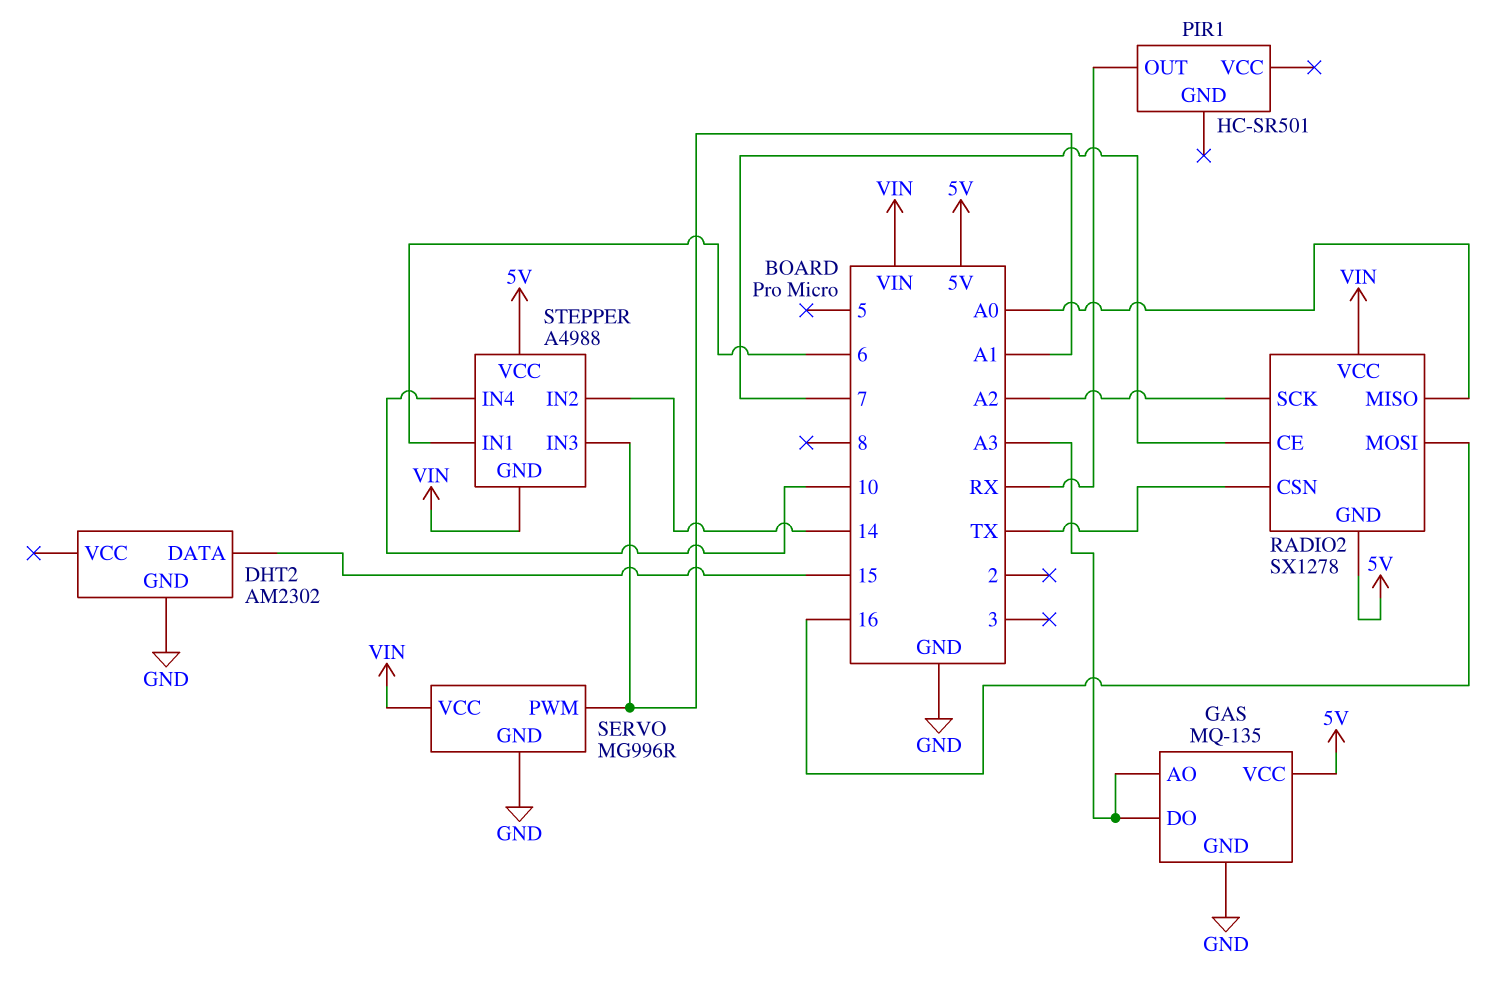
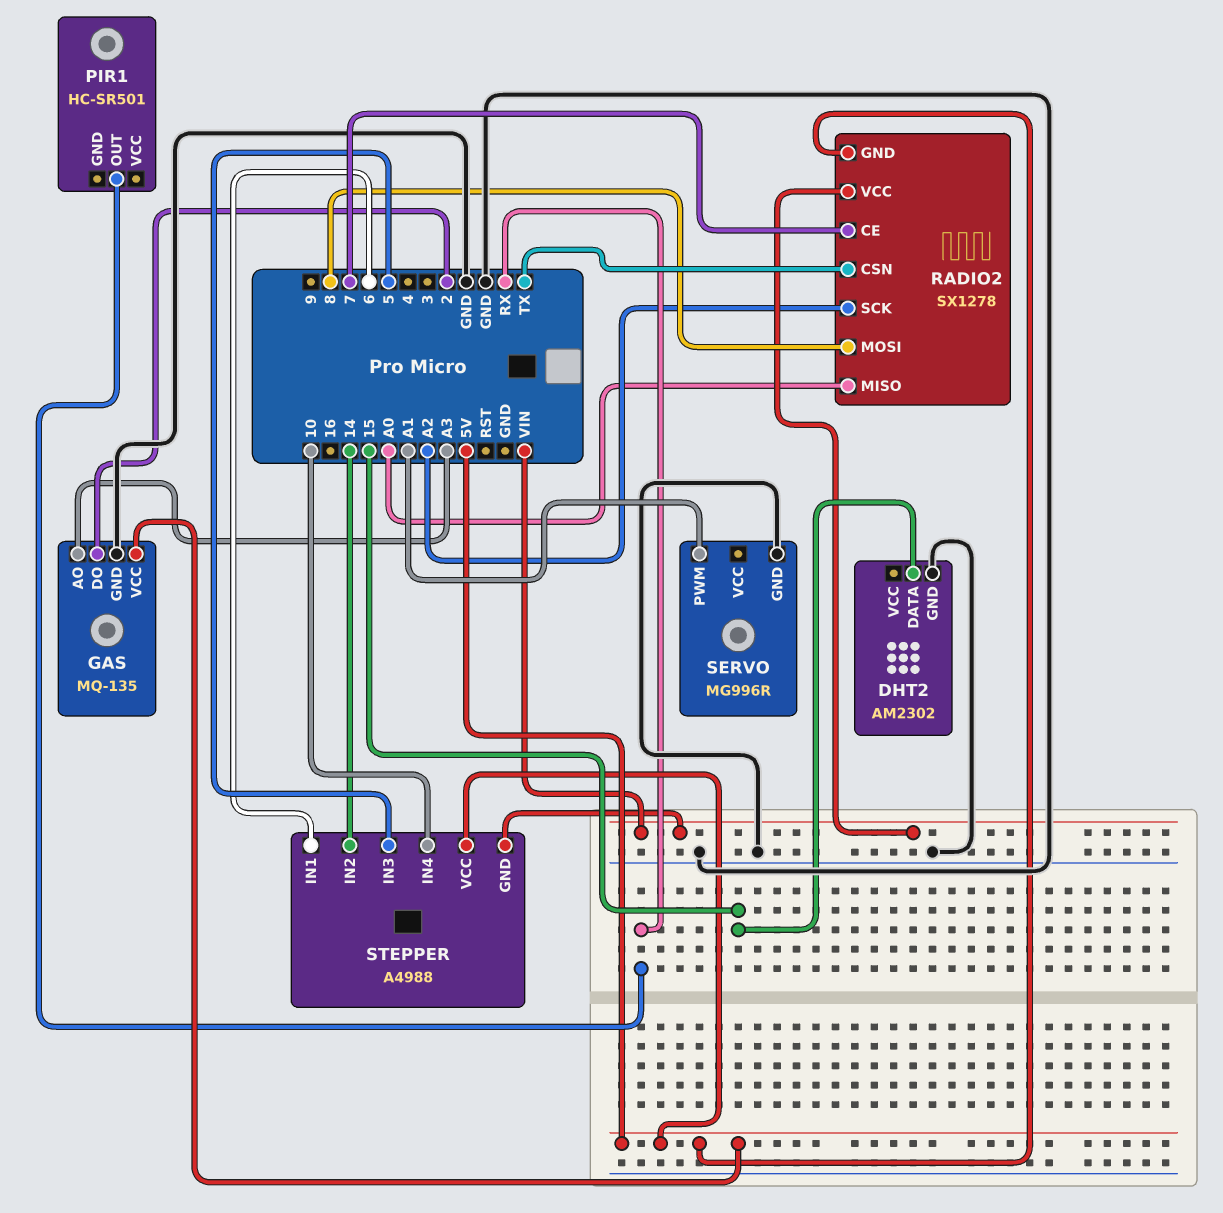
GAS pin DO: A3 -> 2
RADIO2 pin MOSI: 16 -> 8
SERVO pin VCC: VIN -> none
STEPPER pin IN3: A1 -> 5

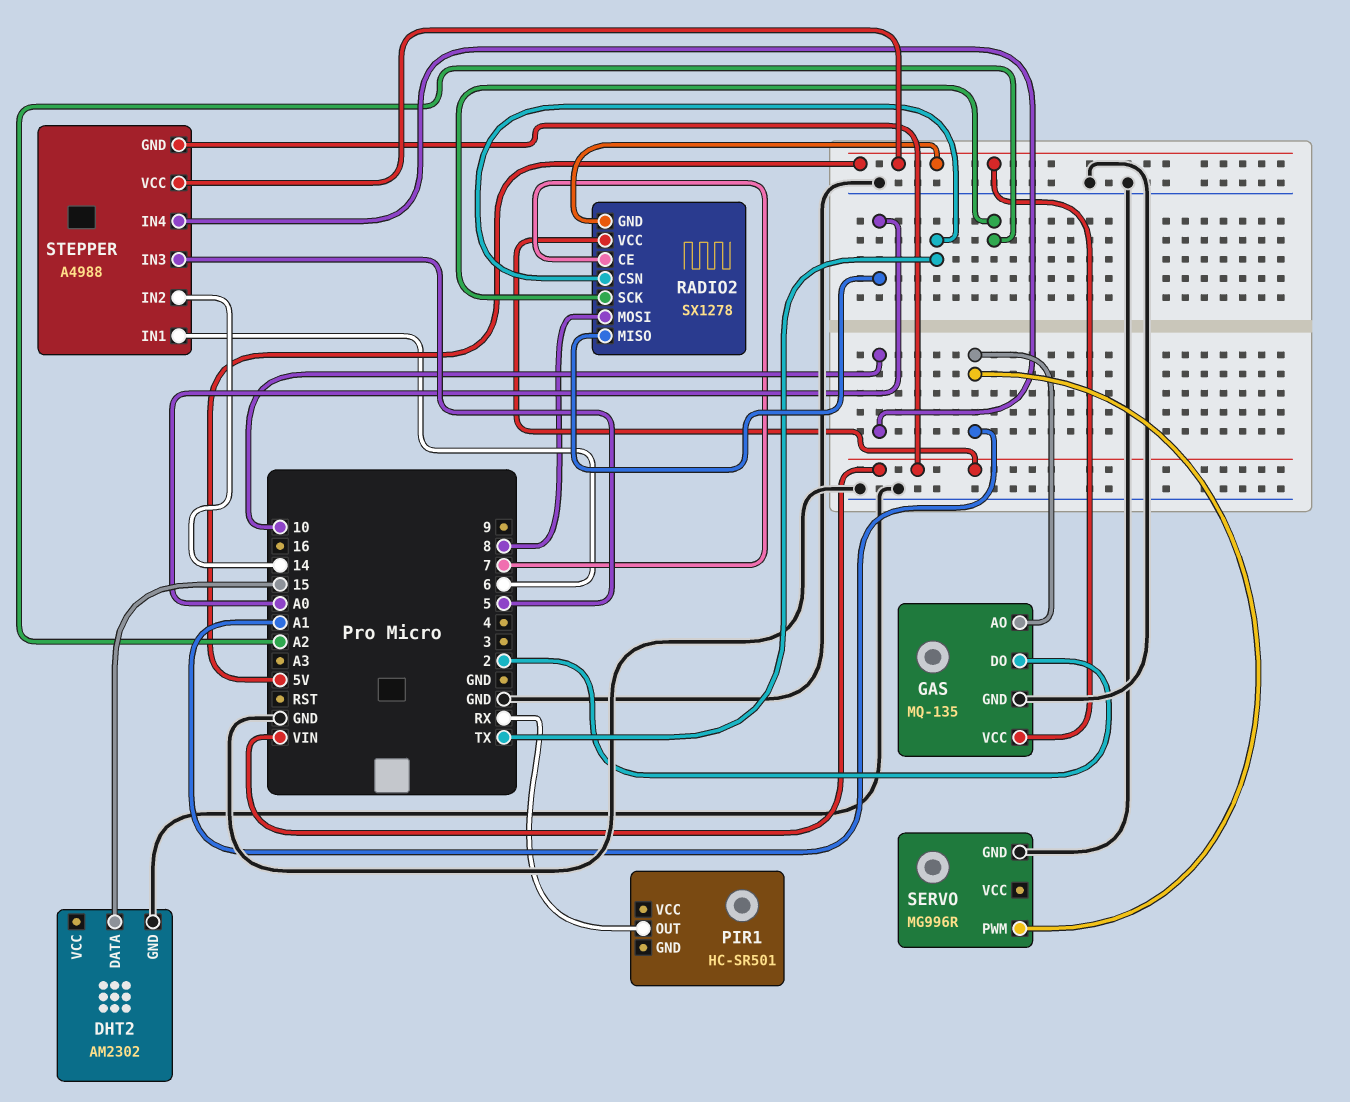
GAS pin AO: A3 -> A1

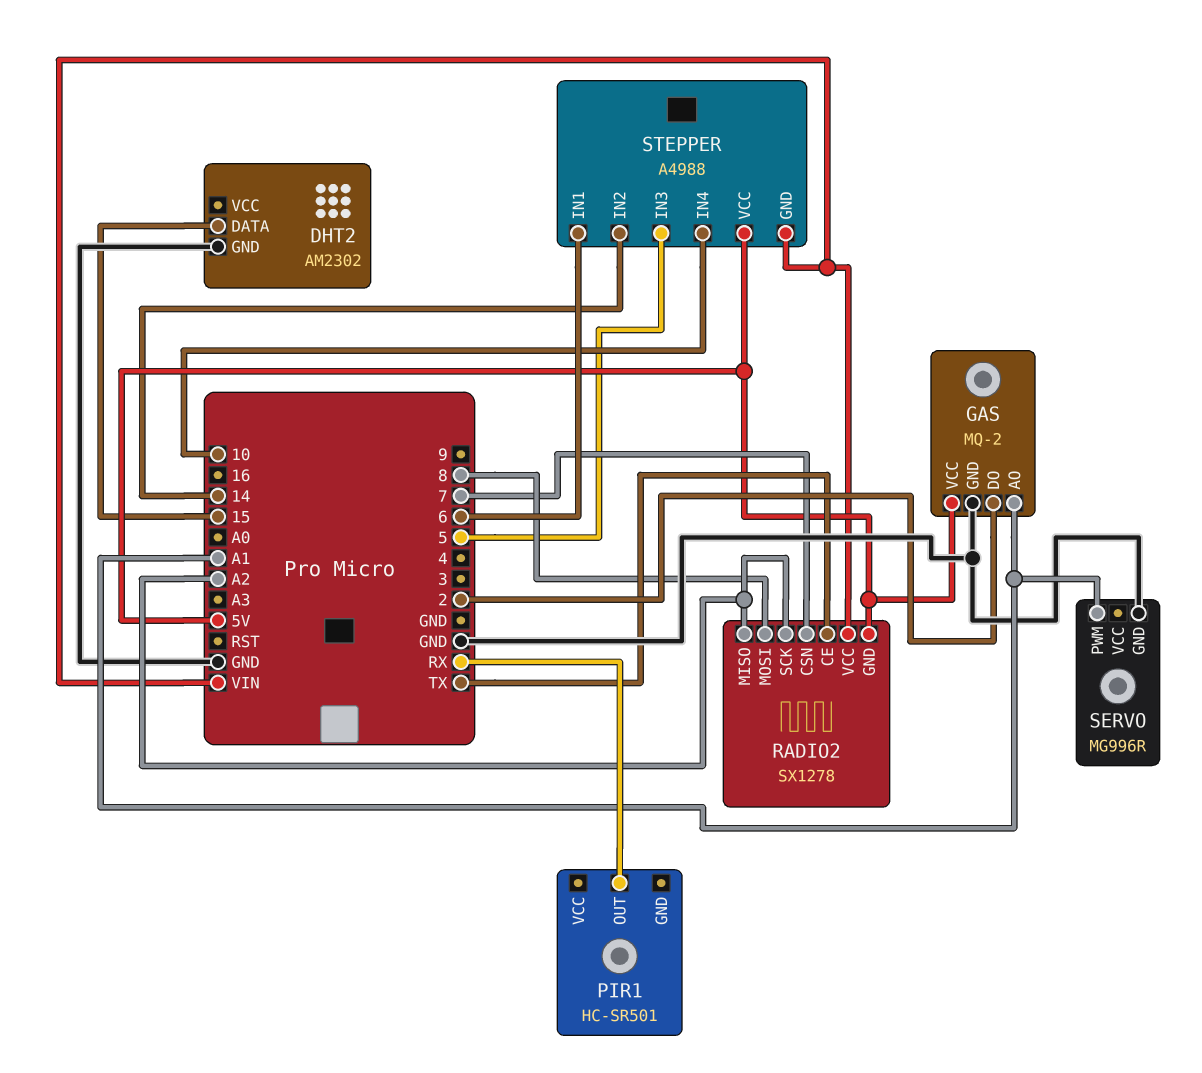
GAS: MQ-135 -> MQ-2
RADIO2 pin CE: 7 -> TX
RADIO2 pin CSN: TX -> 7
RADIO2 pin MISO: A0 -> A2

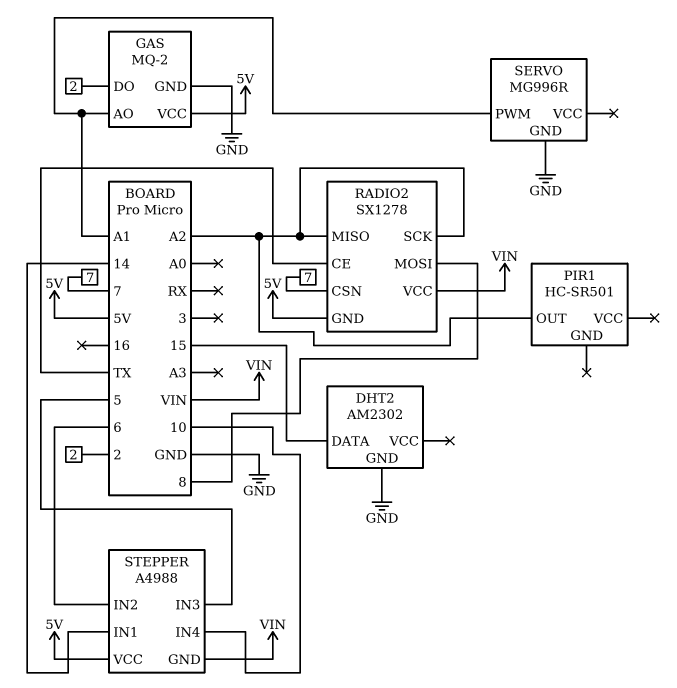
PIR1 pin OUT: RX -> A2
STEPPER pin IN1: 6 -> 14
STEPPER pin IN2: 14 -> 6

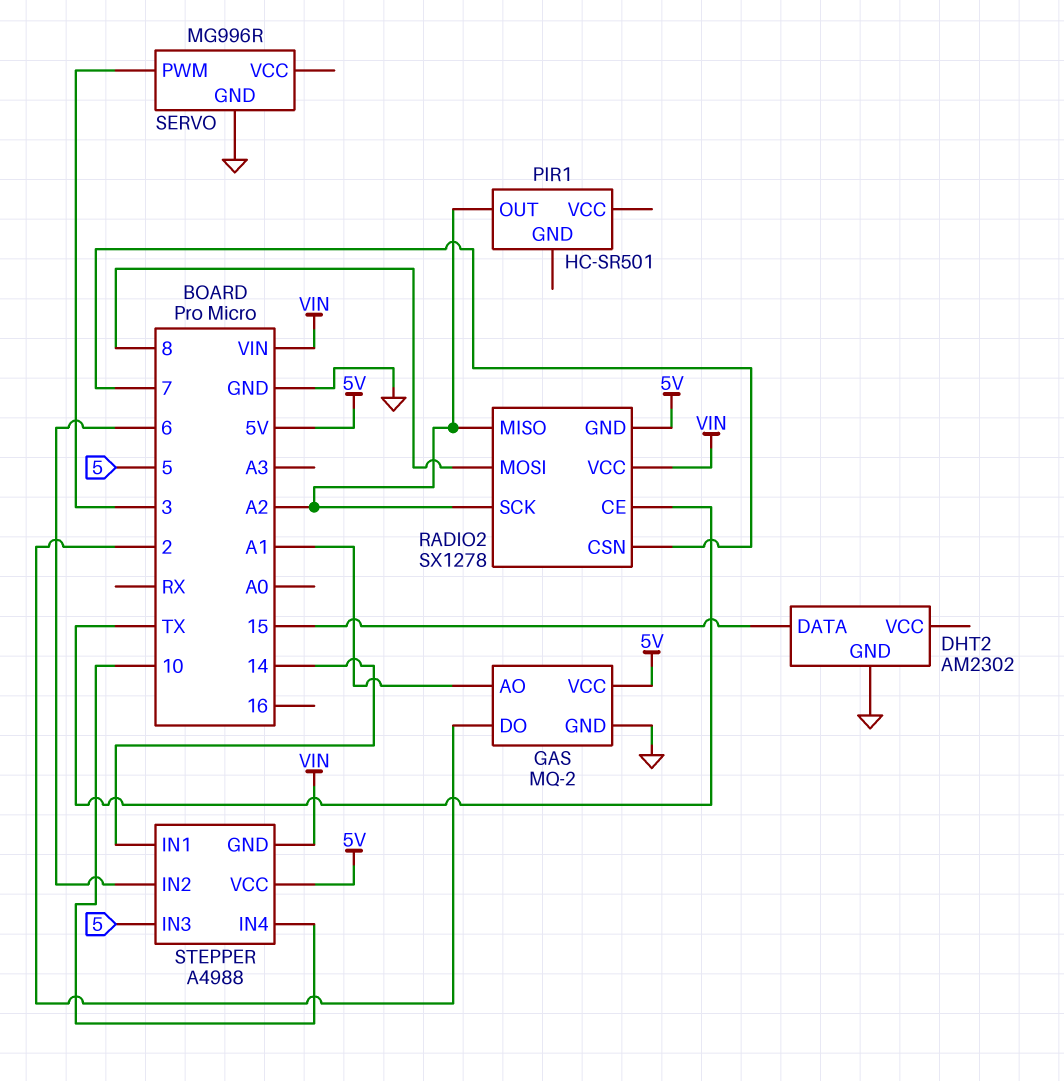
SERVO pin PWM: A1 -> 3

